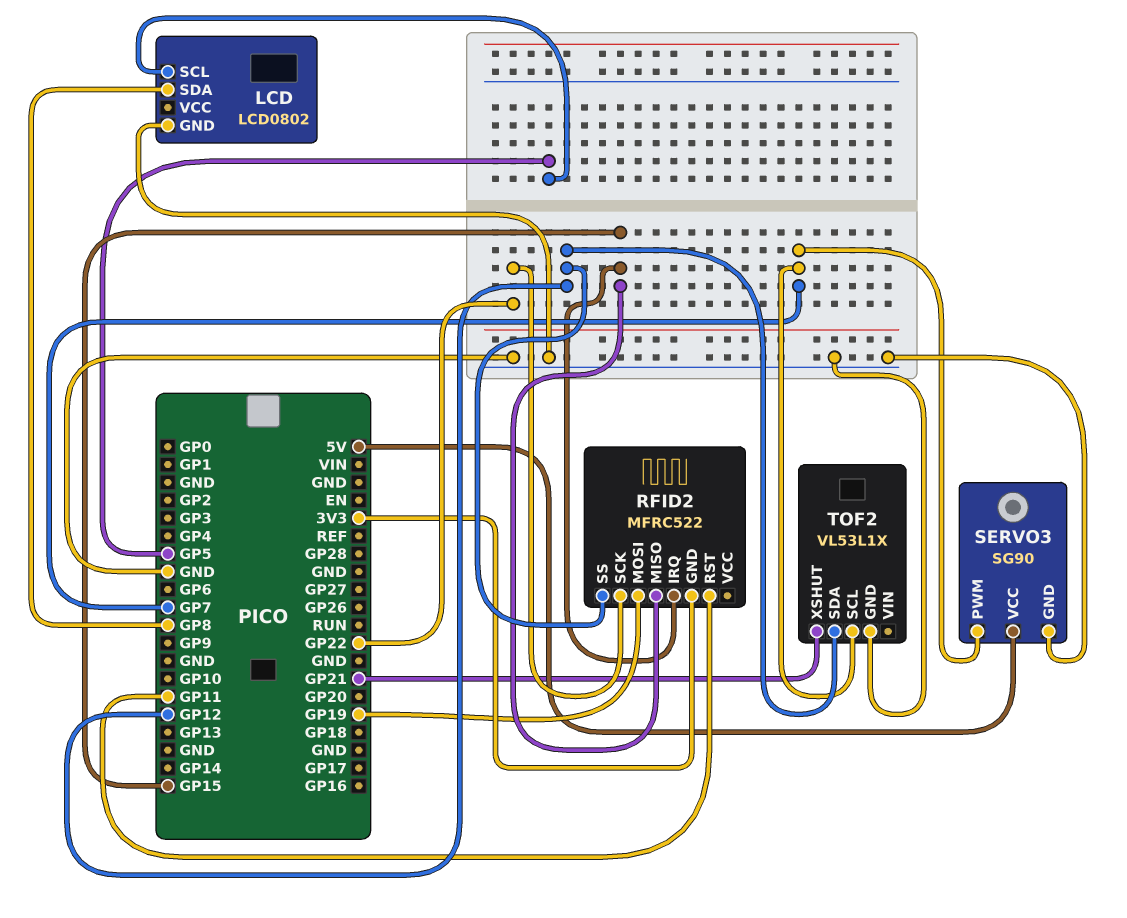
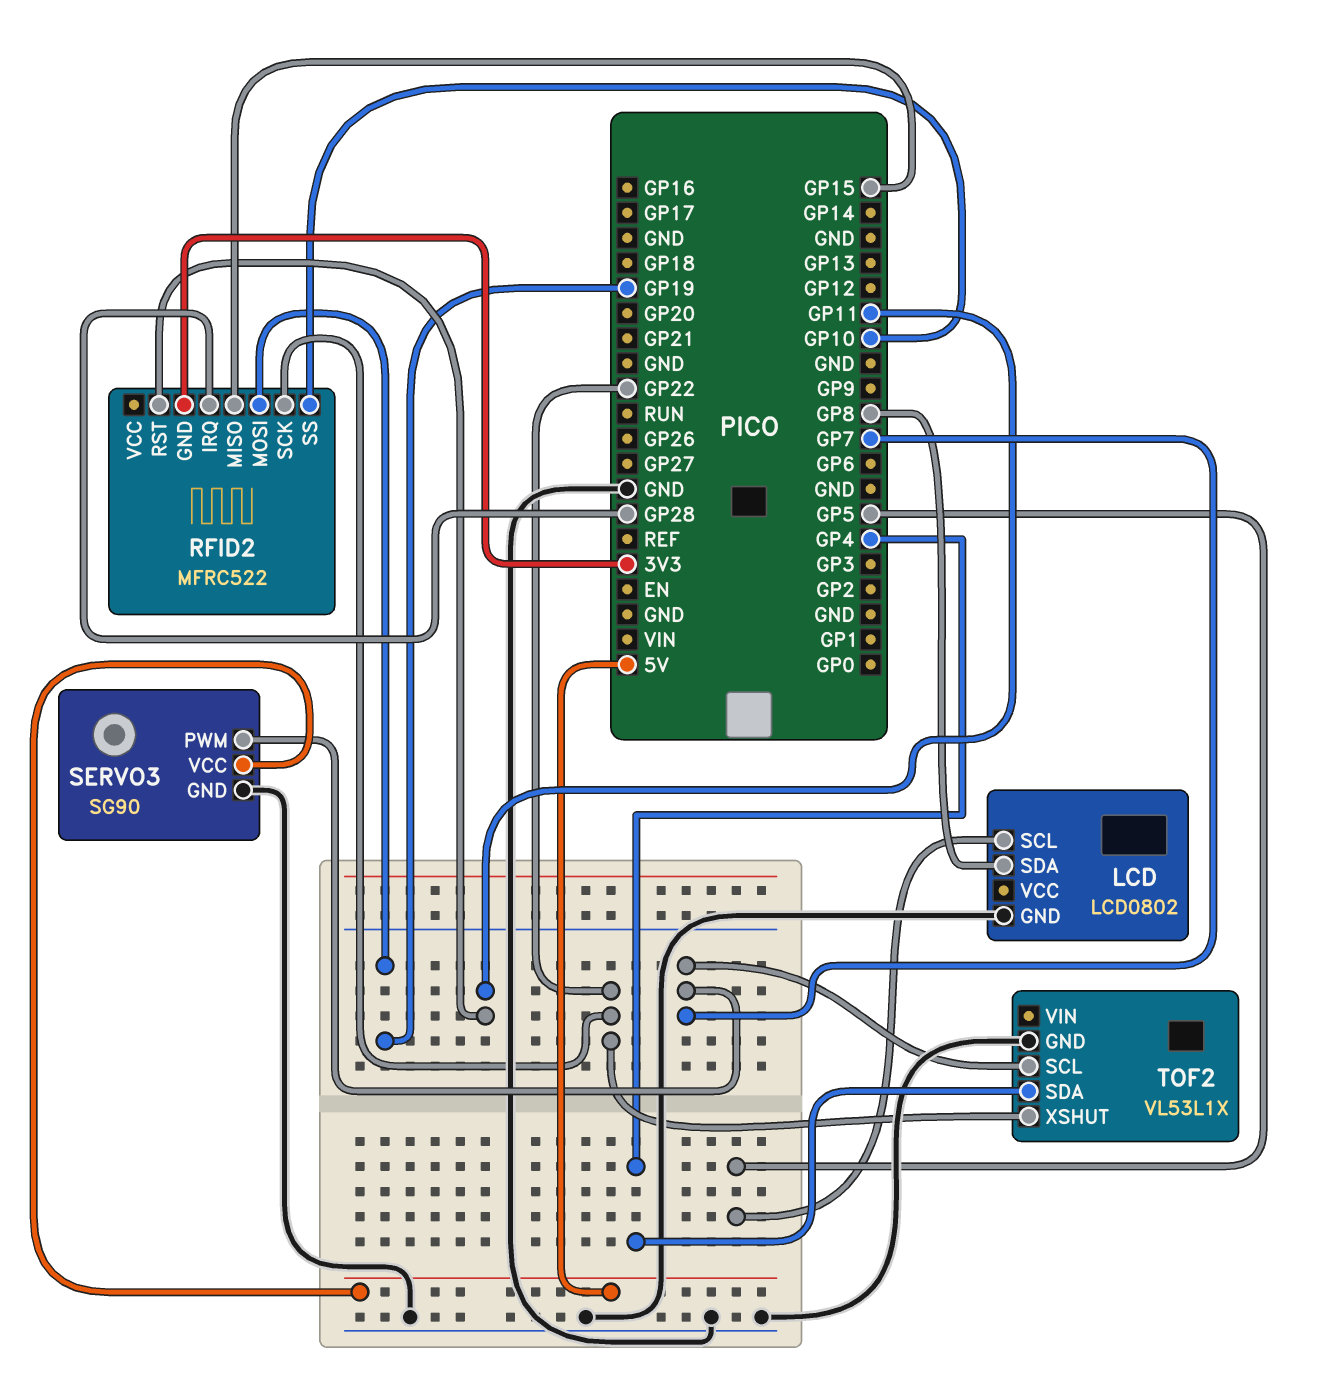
RFID2 pin IRQ: GP15 -> GP28
RFID2 pin SS: GP12 -> GP10
TOF2 pin SDA: GP12 -> GP4
TOF2 pin XSHUT: GP21 -> GP22

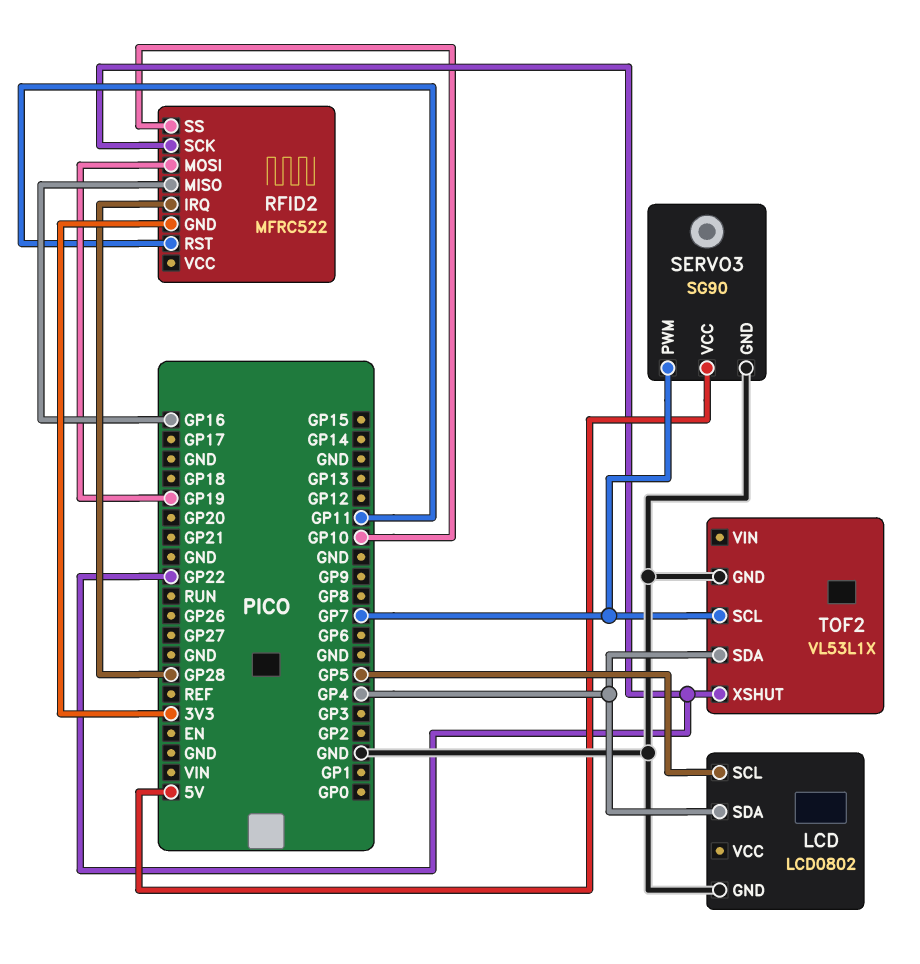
LCD pin SDA: GP8 -> GP4
RFID2 pin MISO: GP15 -> GP16

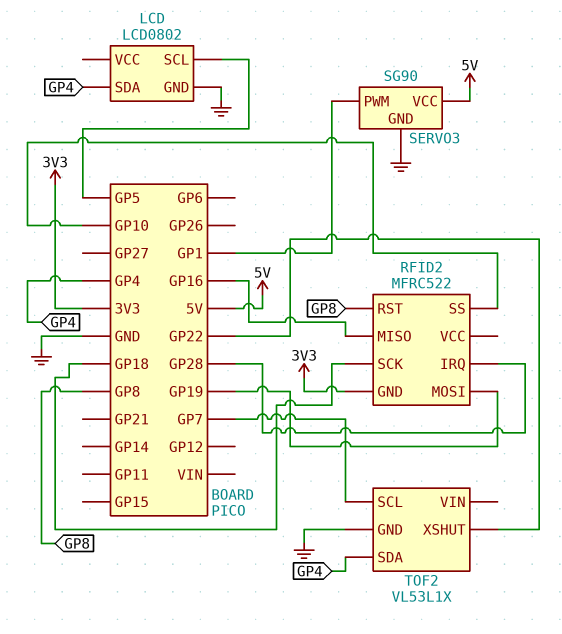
RFID2 pin RST: GP11 -> GP8
RFID2 pin SCK: GP22 -> GP18
SERVO3 pin PWM: GP7 -> GP1

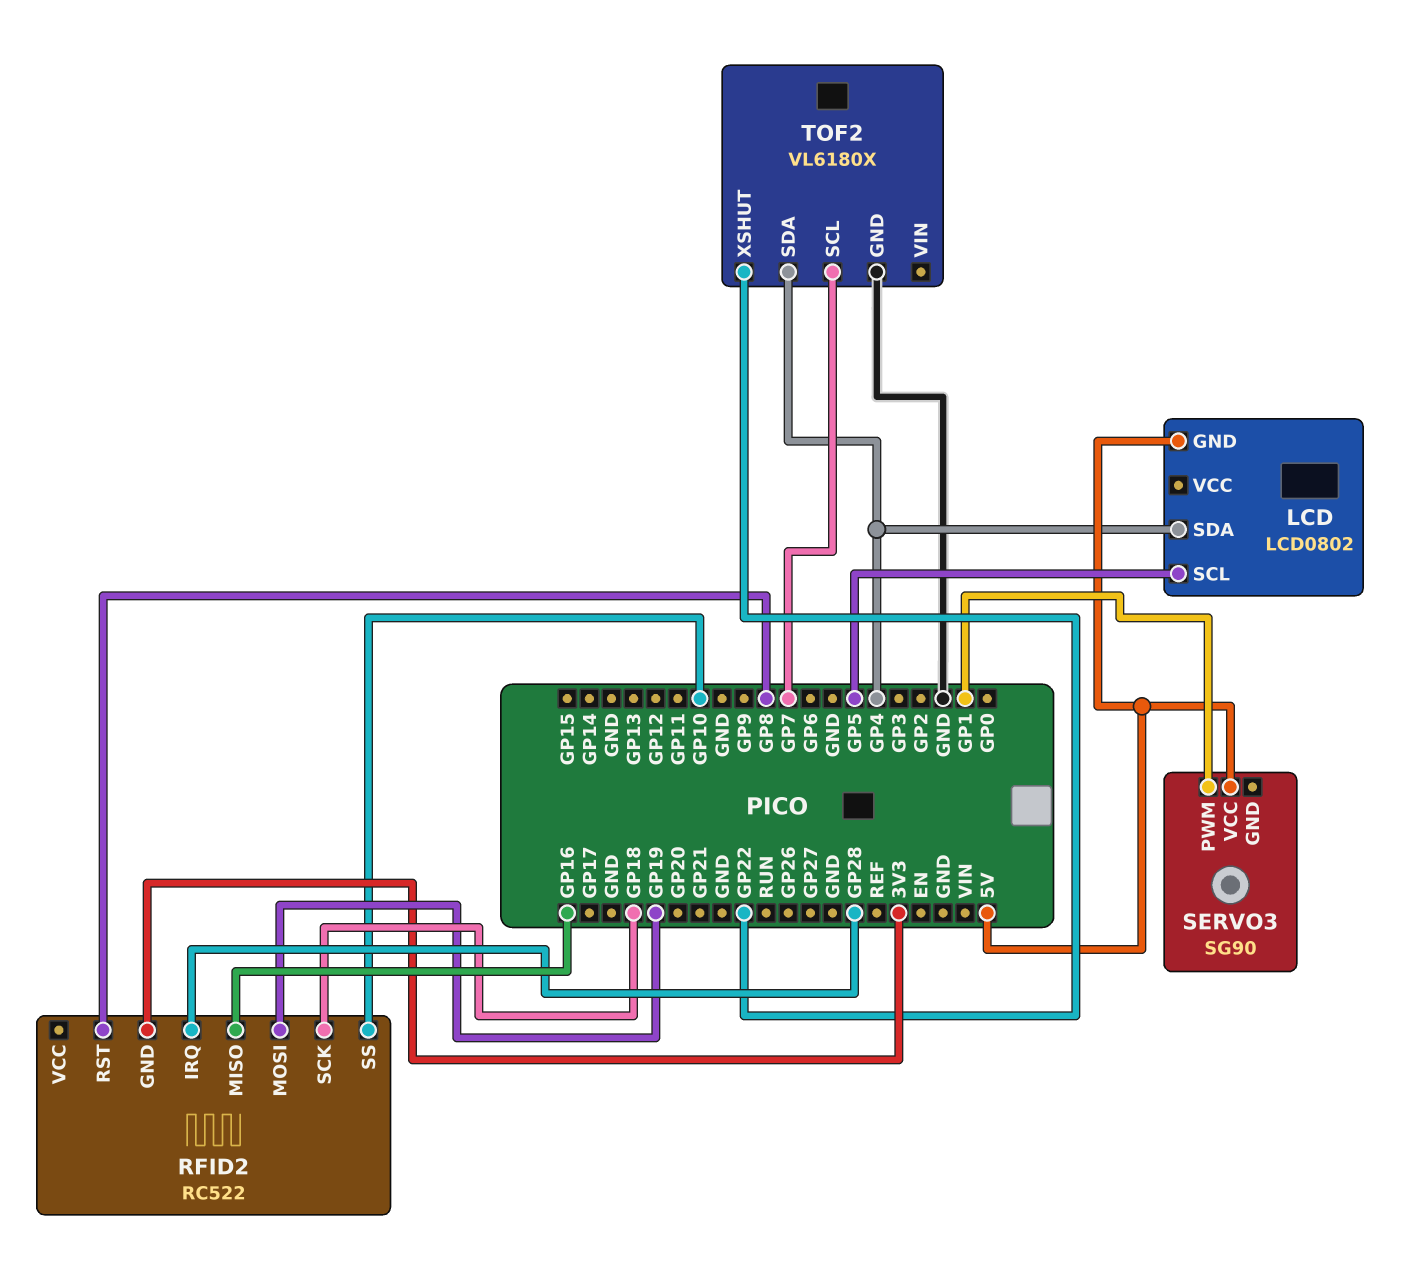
LCD pin GND: GND -> 5V
RFID2: MFRC522 -> RC522
SERVO3 pin GND: GND -> none
TOF2: VL53L1X -> VL6180X

